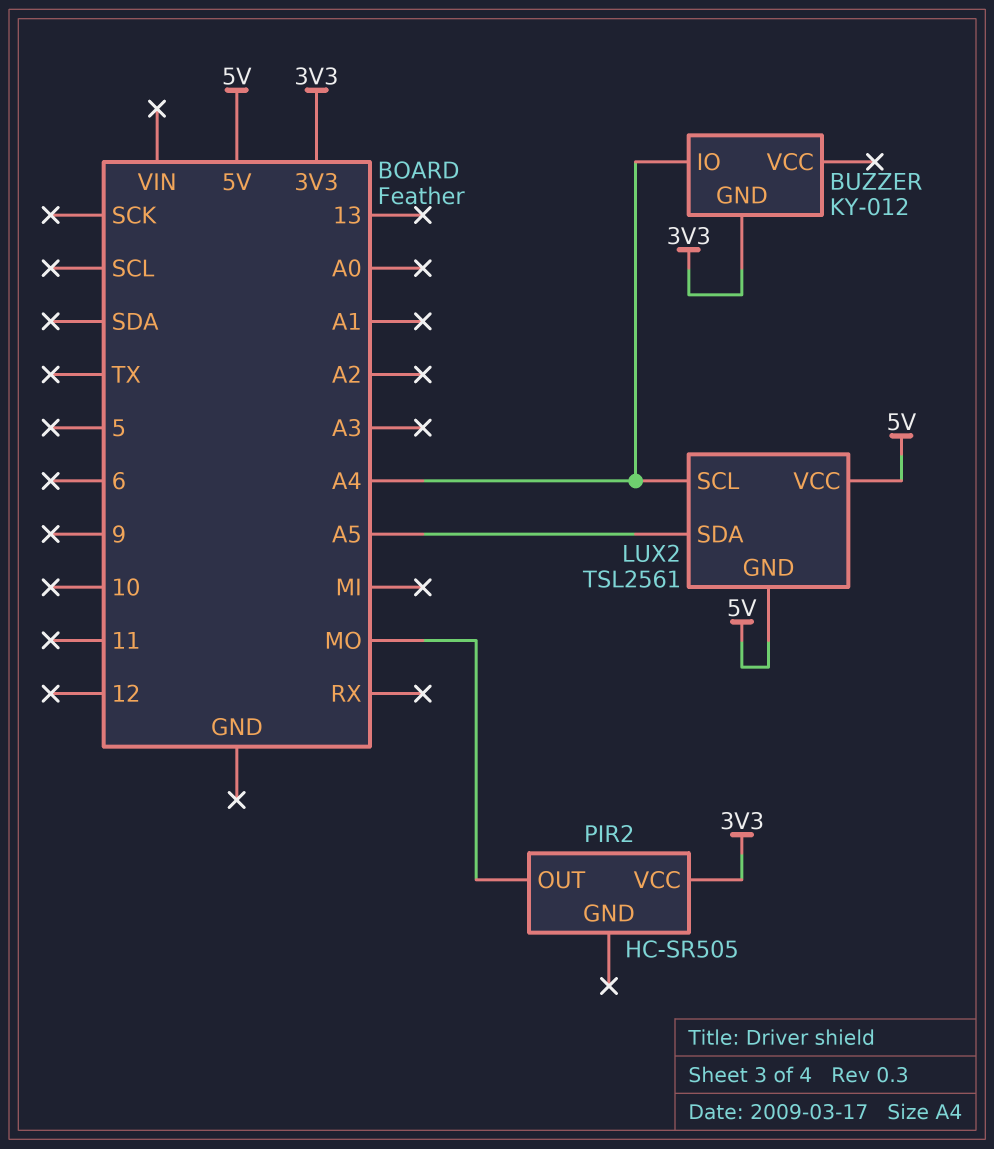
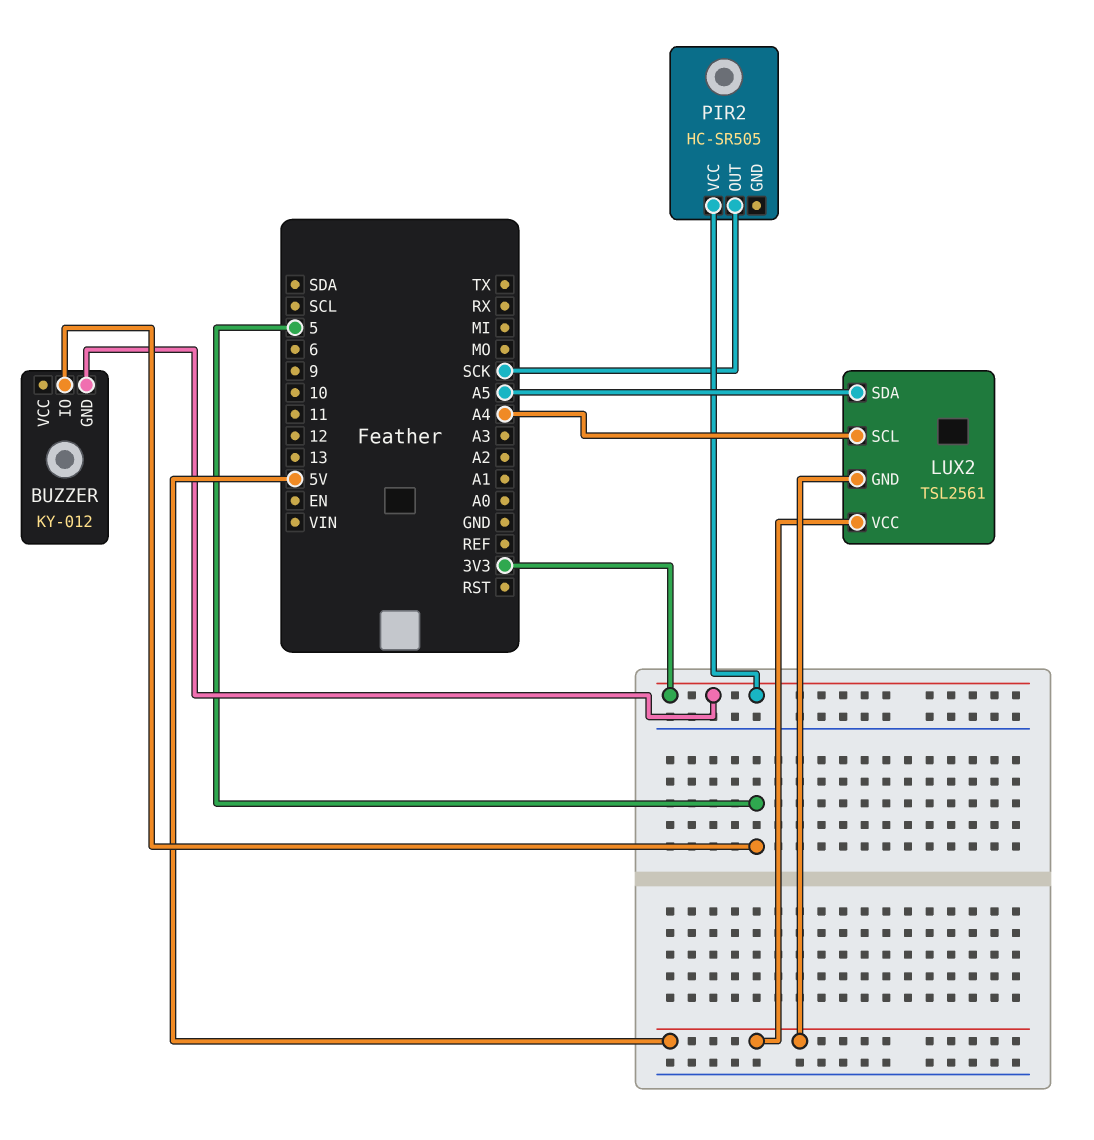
BUZZER pin IO: A4 -> 5
PIR2 pin OUT: MO -> SCK

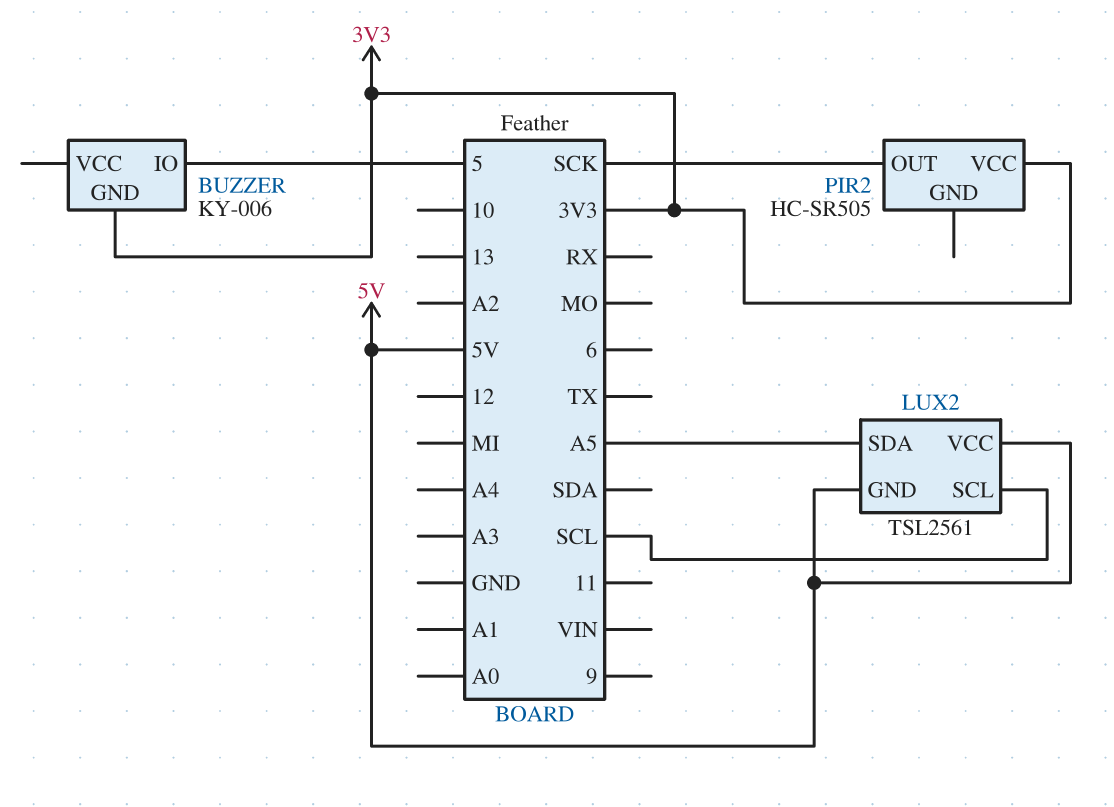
BUZZER: KY-012 -> KY-006
LUX2 pin SCL: A4 -> SCL

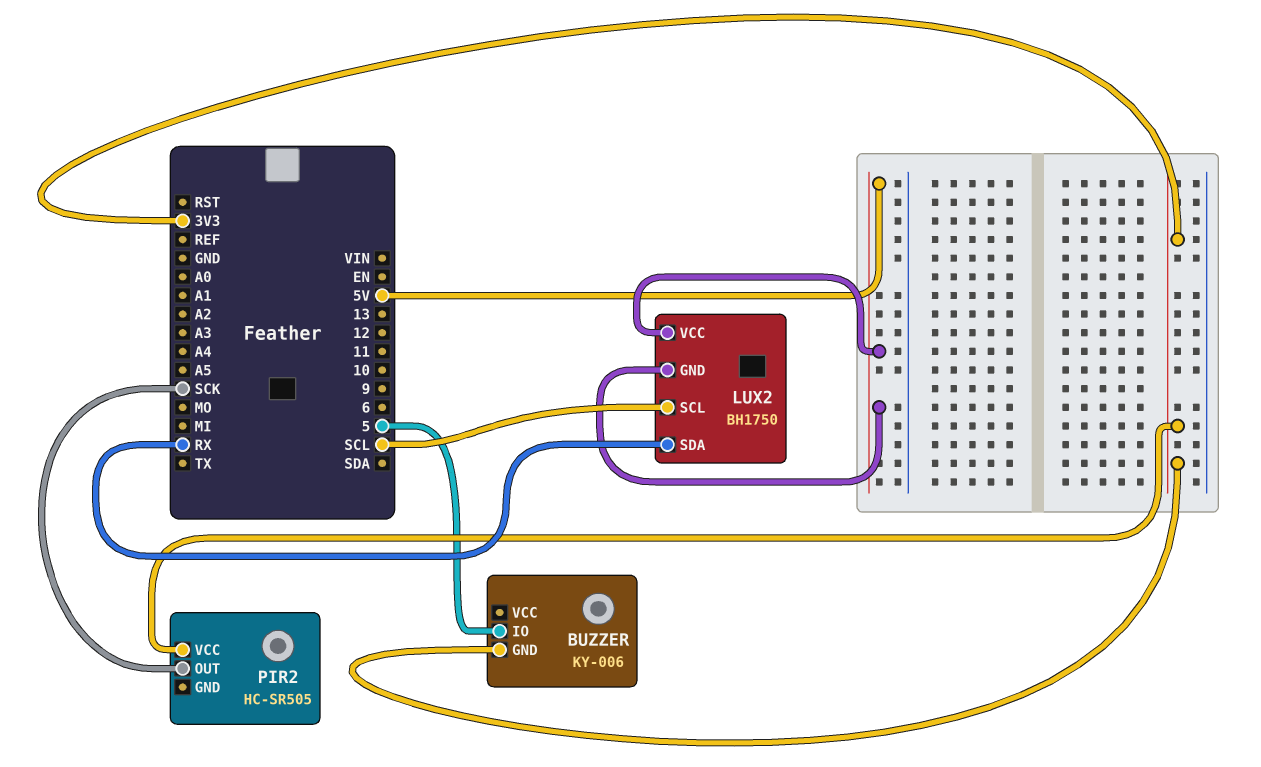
LUX2: TSL2561 -> BH1750
LUX2 pin SDA: A5 -> RX

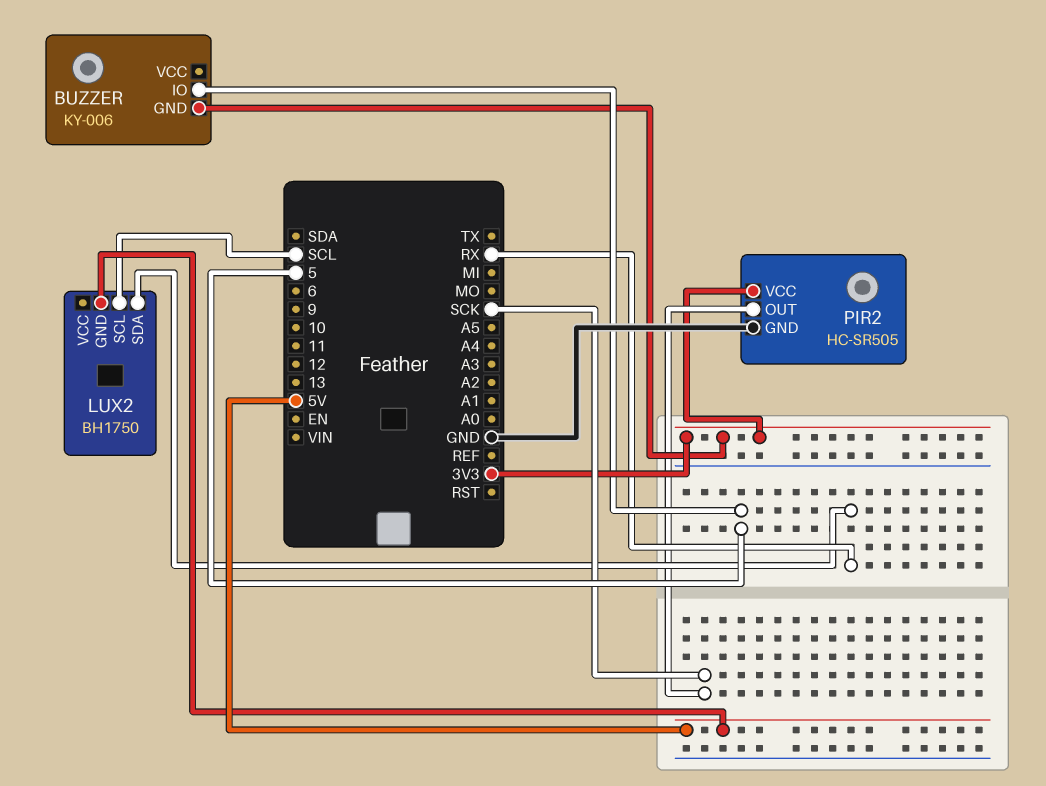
LUX2 pin VCC: 5V -> none
PIR2 pin GND: none -> GND

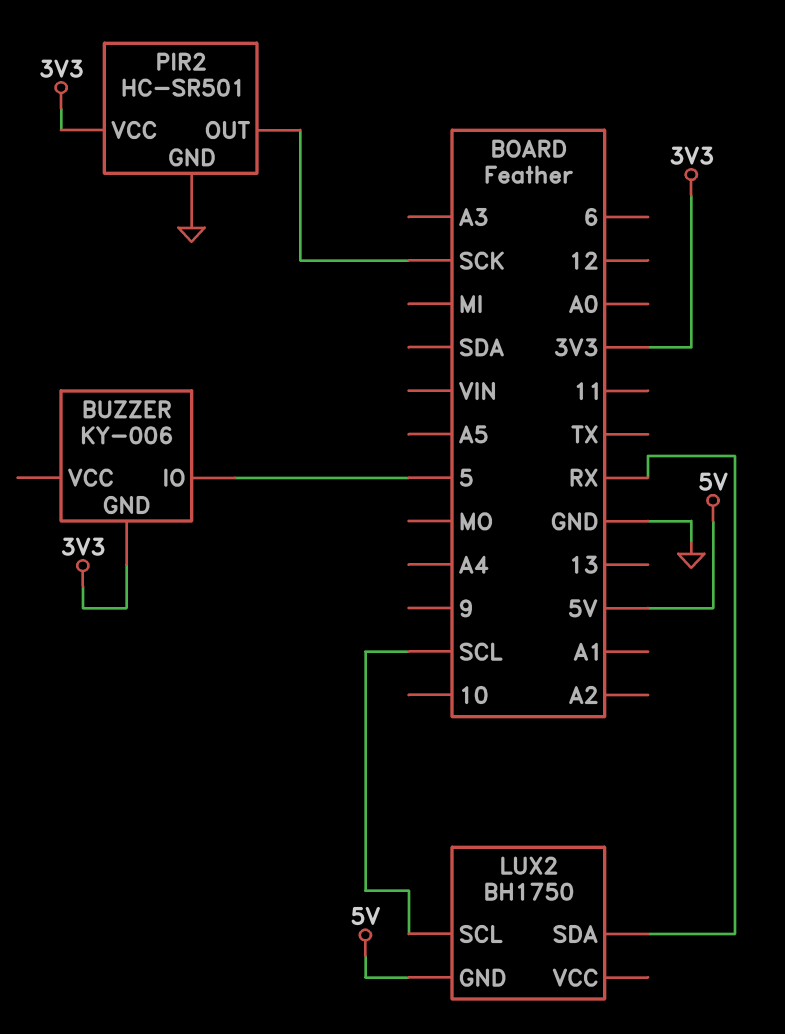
PIR2: HC-SR505 -> HC-SR501

